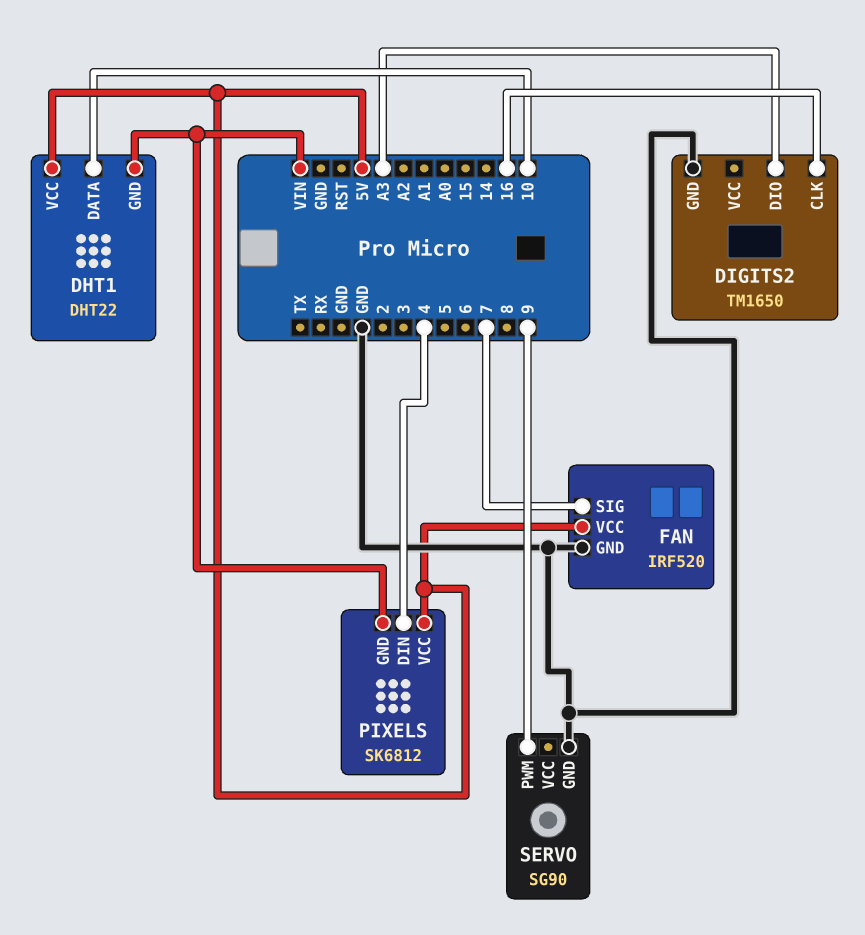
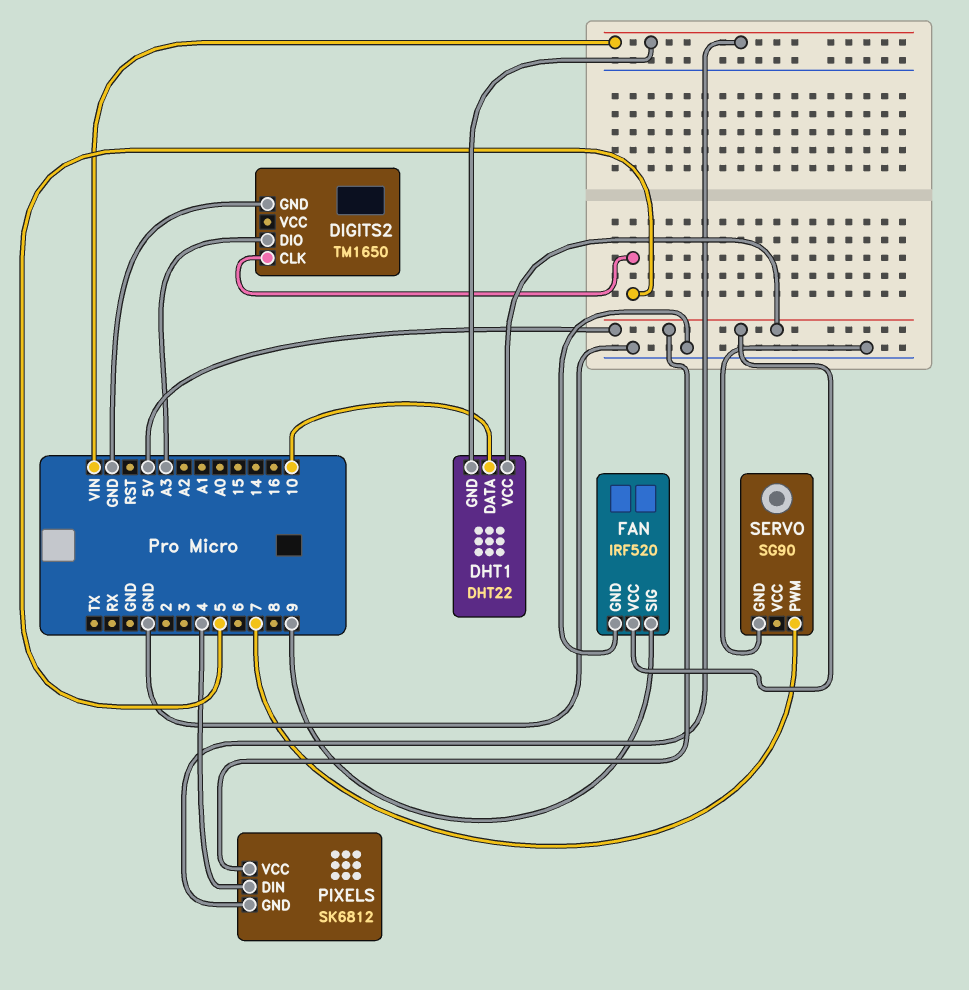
DIGITS2 pin CLK: 16 -> 5
FAN pin SIG: 7 -> 9
SERVO pin PWM: 9 -> 7

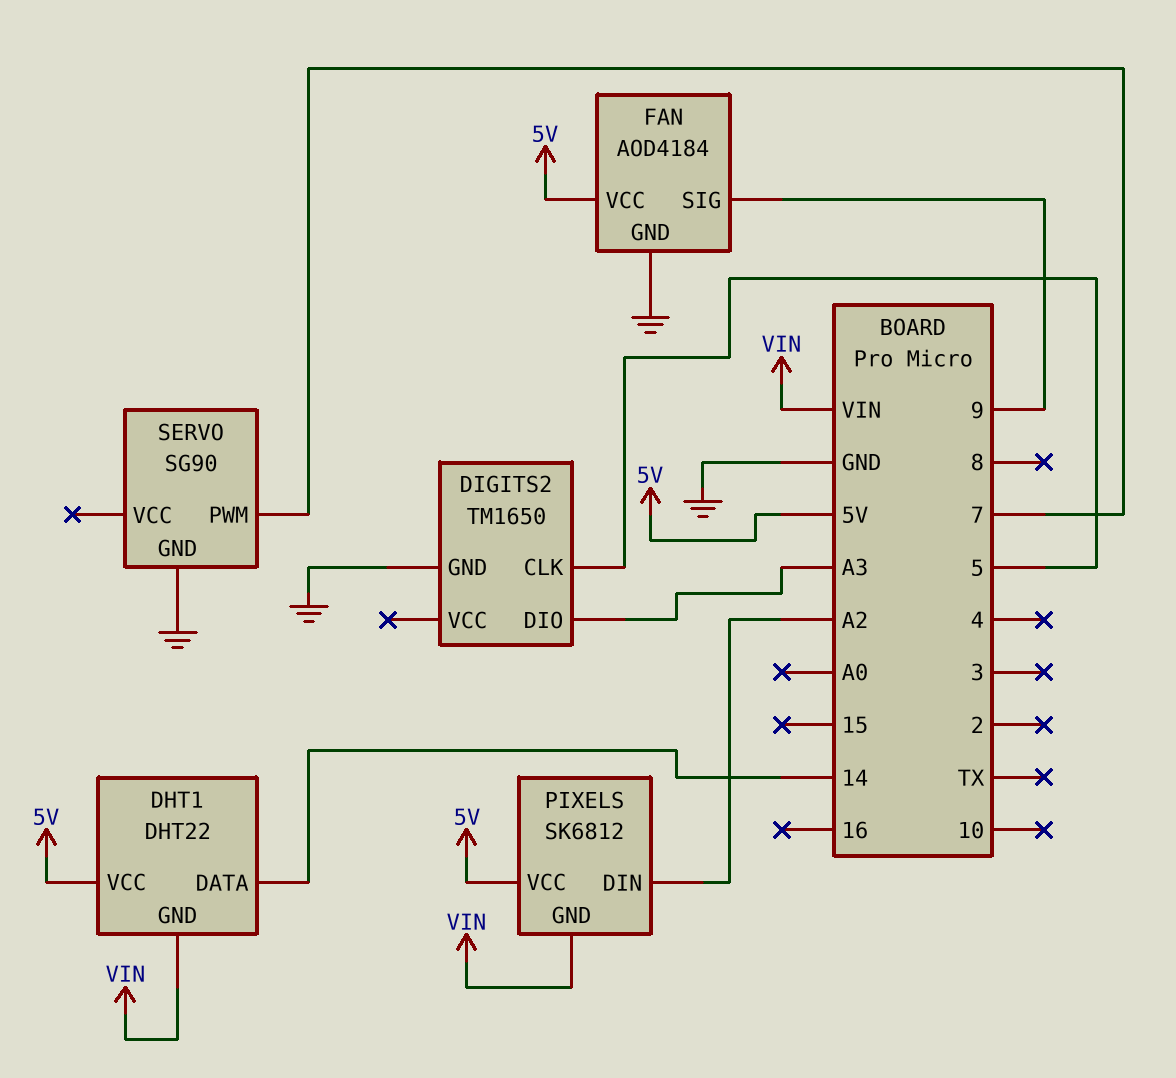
DHT1 pin DATA: 10 -> 14
FAN: IRF520 -> AOD4184
PIXELS pin DIN: 4 -> A2

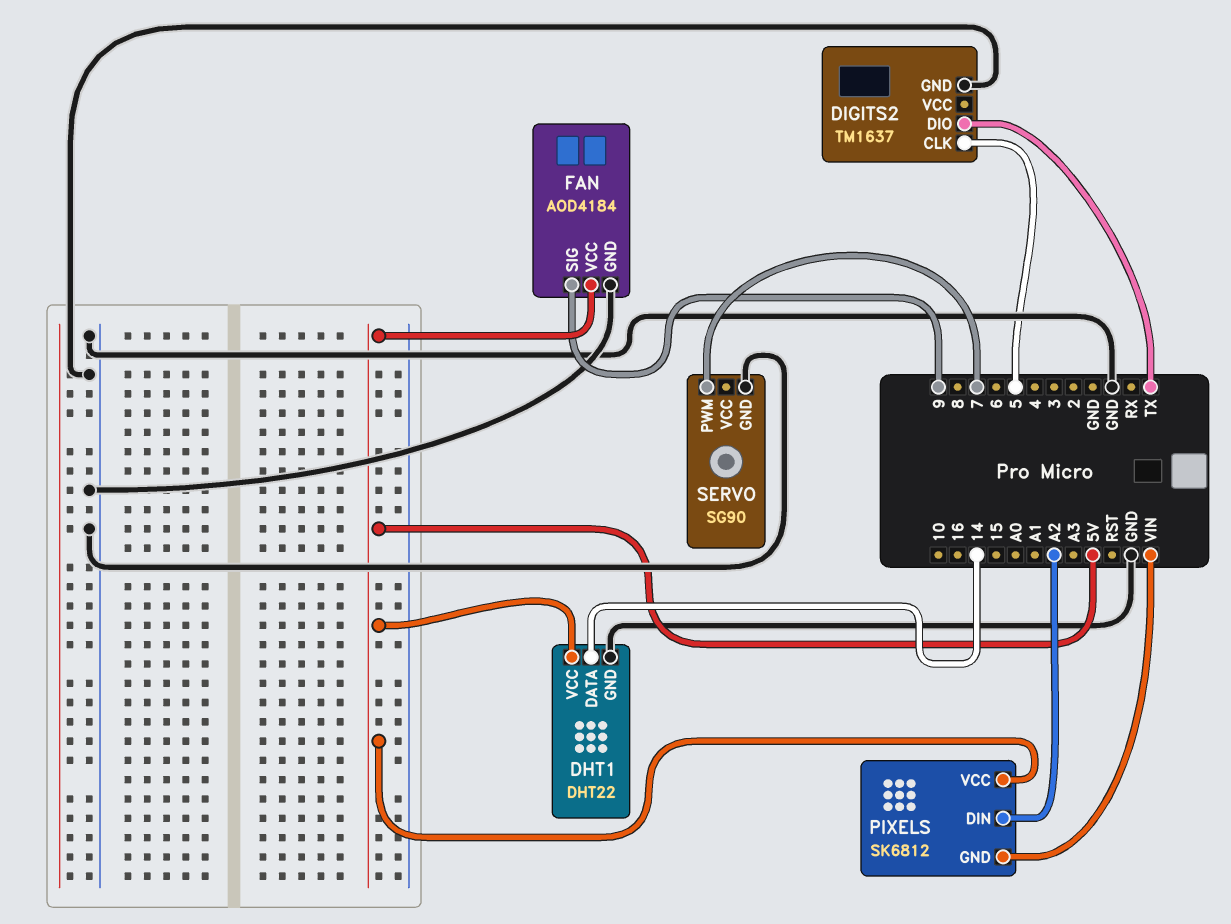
DHT1 pin GND: VIN -> GND
DIGITS2: TM1650 -> TM1637
DIGITS2 pin DIO: A3 -> TX

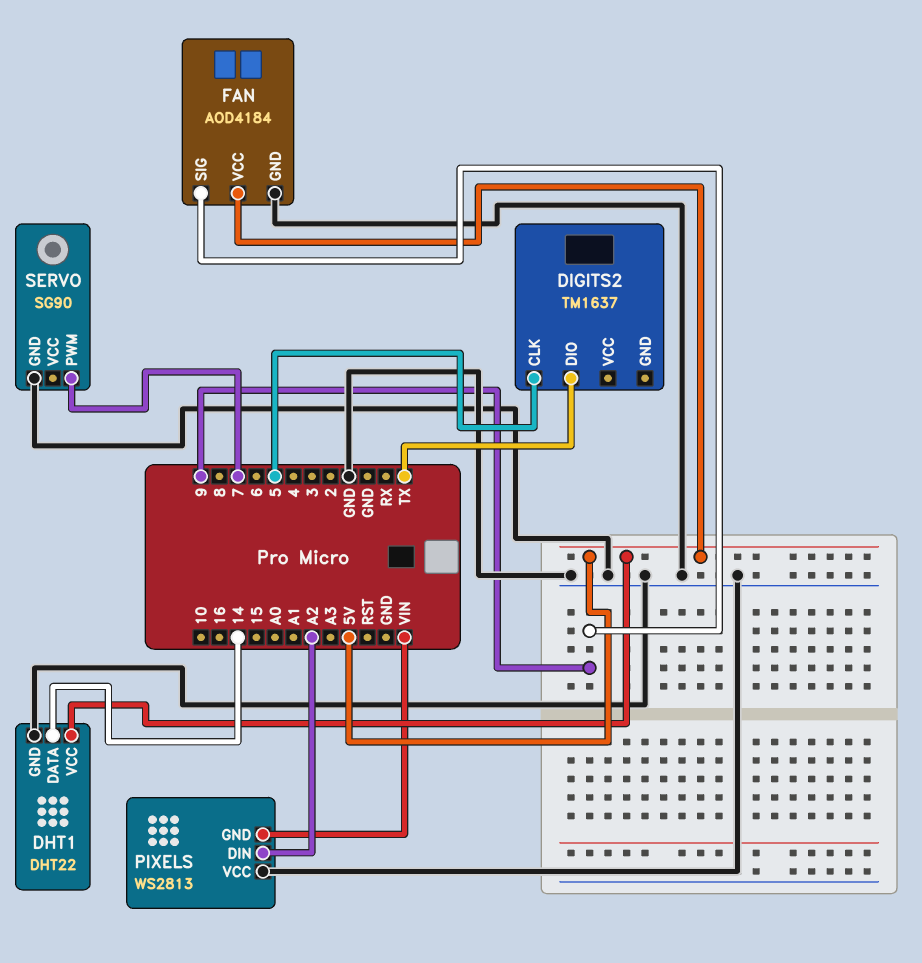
DIGITS2 pin GND: GND -> none
PIXELS: SK6812 -> WS2813
PIXELS pin VCC: 5V -> GND

